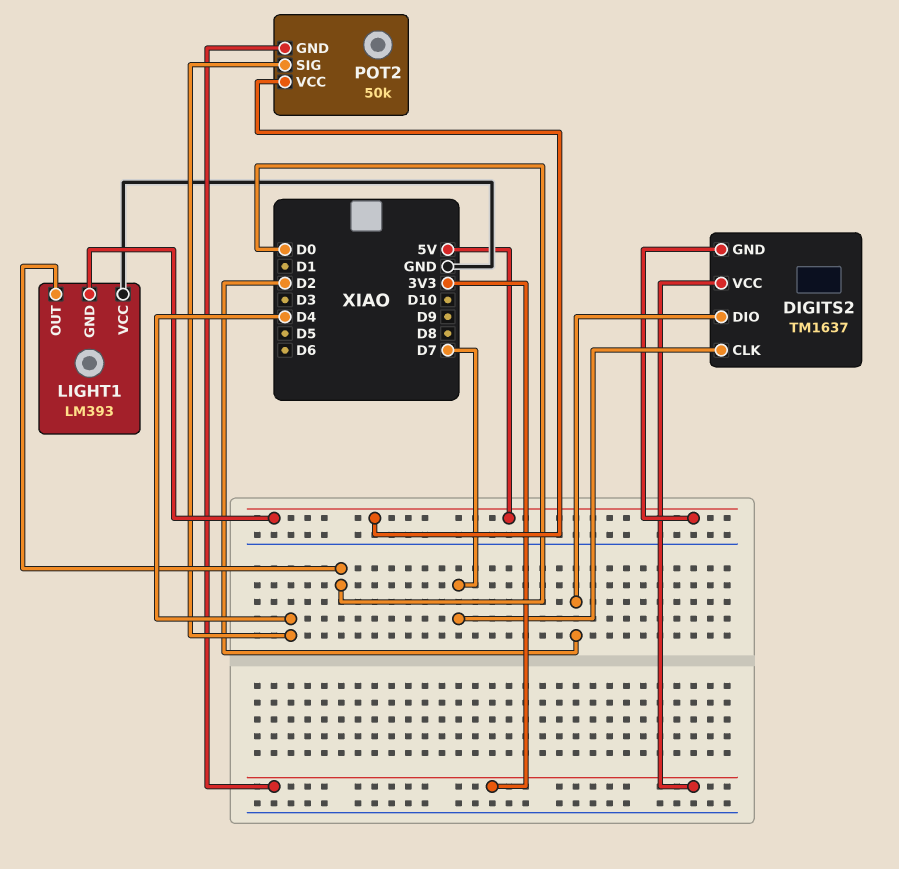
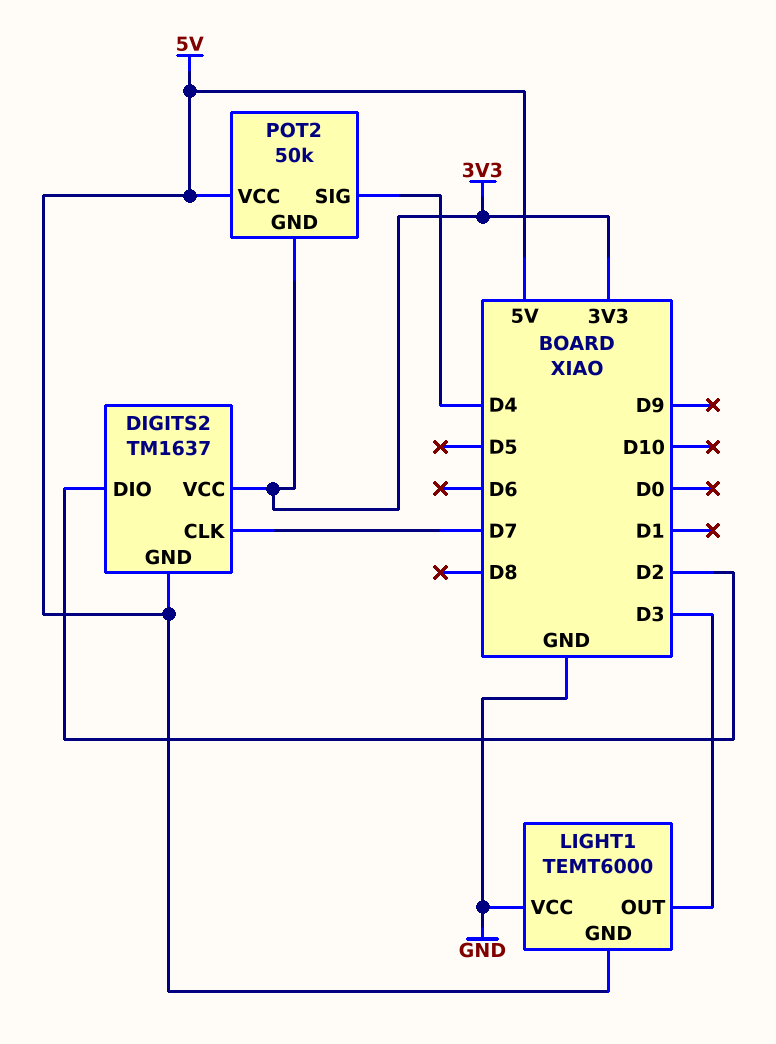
LIGHT1: LM393 -> TEMT6000
LIGHT1 pin OUT: D0 -> D3

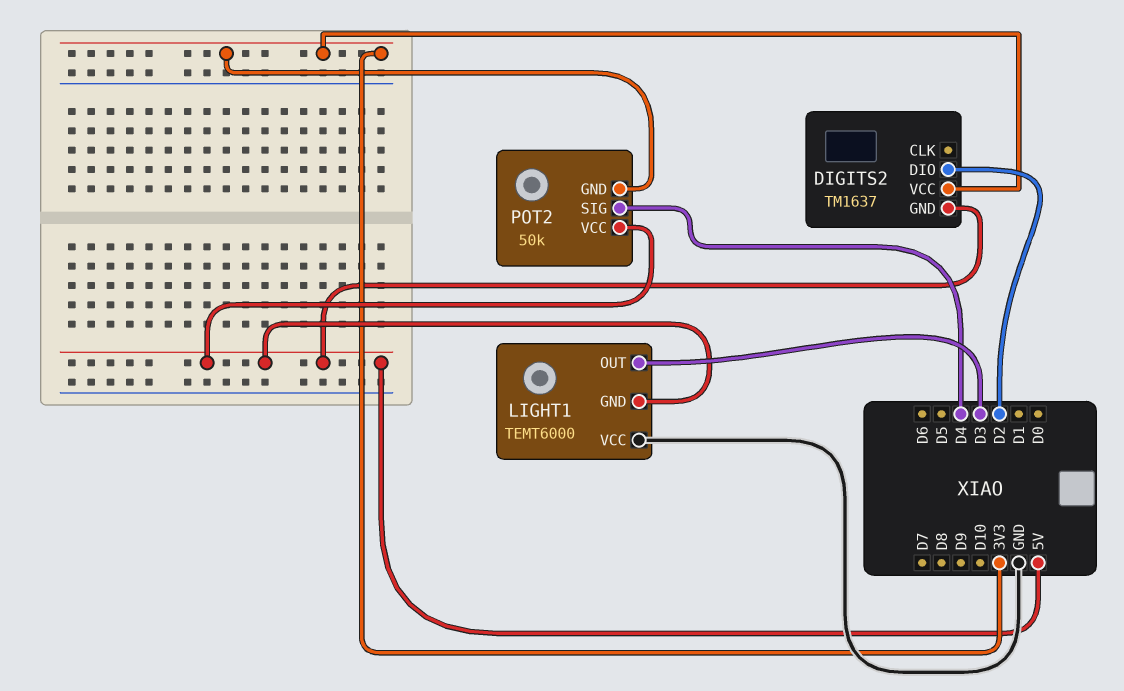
DIGITS2 pin CLK: D7 -> none

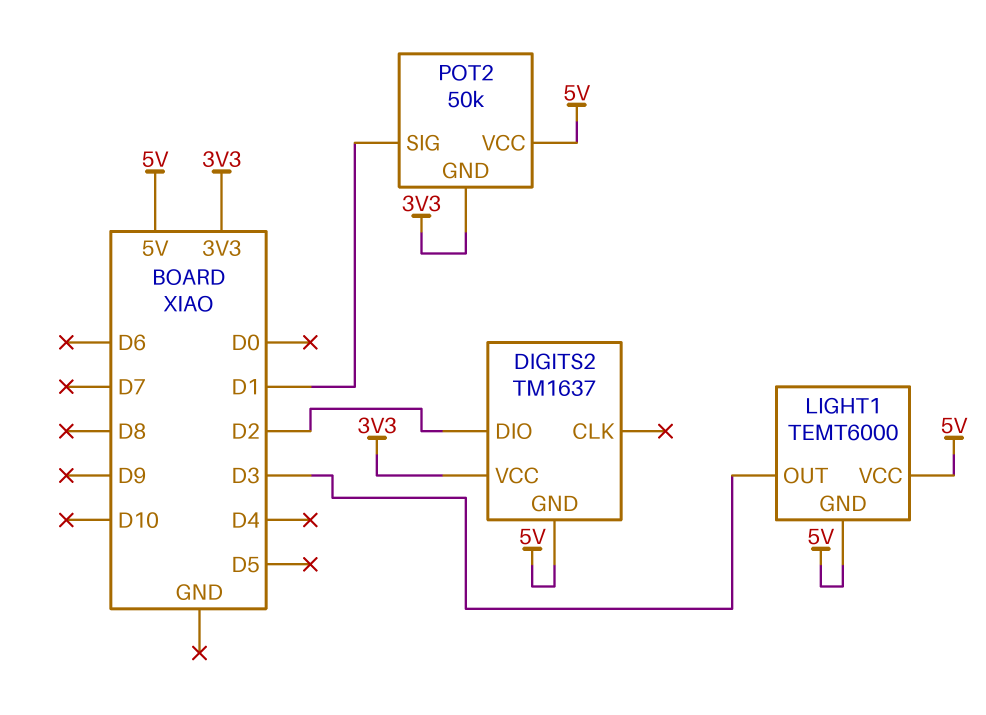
LIGHT1 pin VCC: GND -> 5V
POT2 pin SIG: D4 -> D1

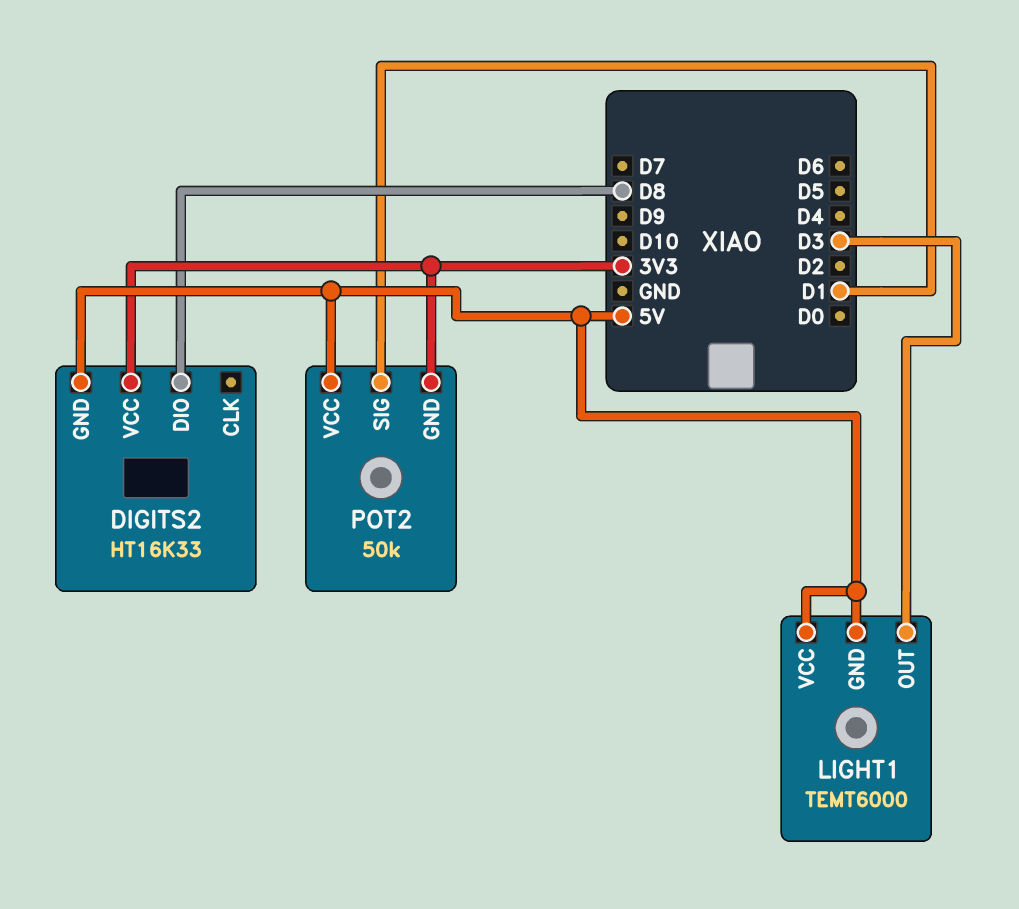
DIGITS2: TM1637 -> HT16K33
DIGITS2 pin DIO: D2 -> D8

